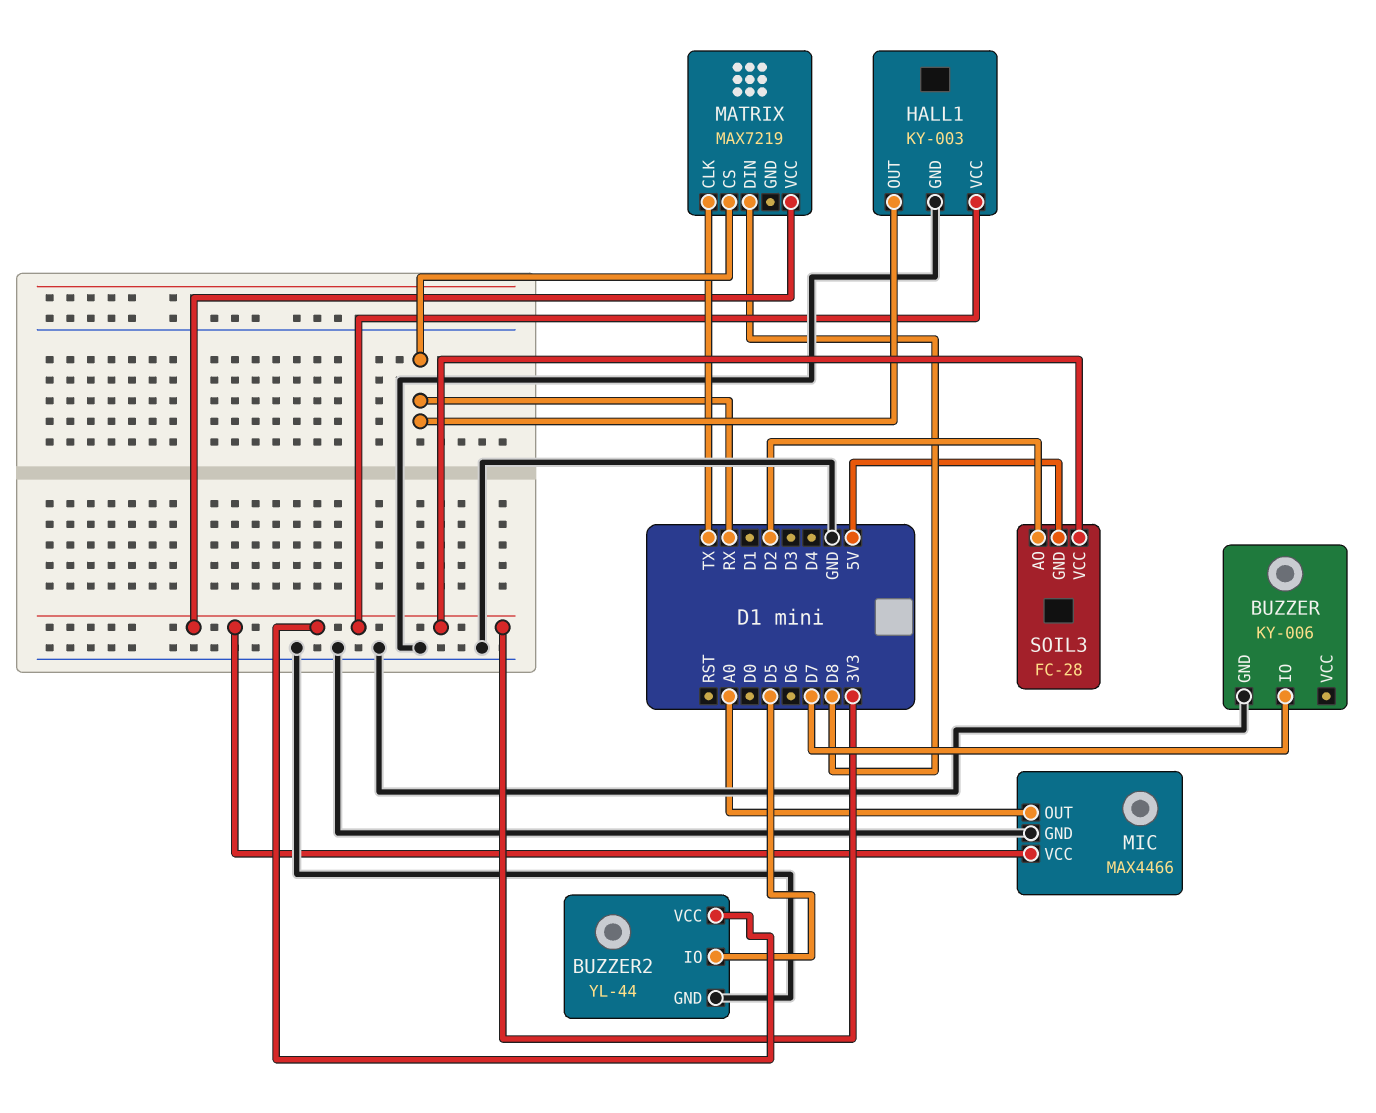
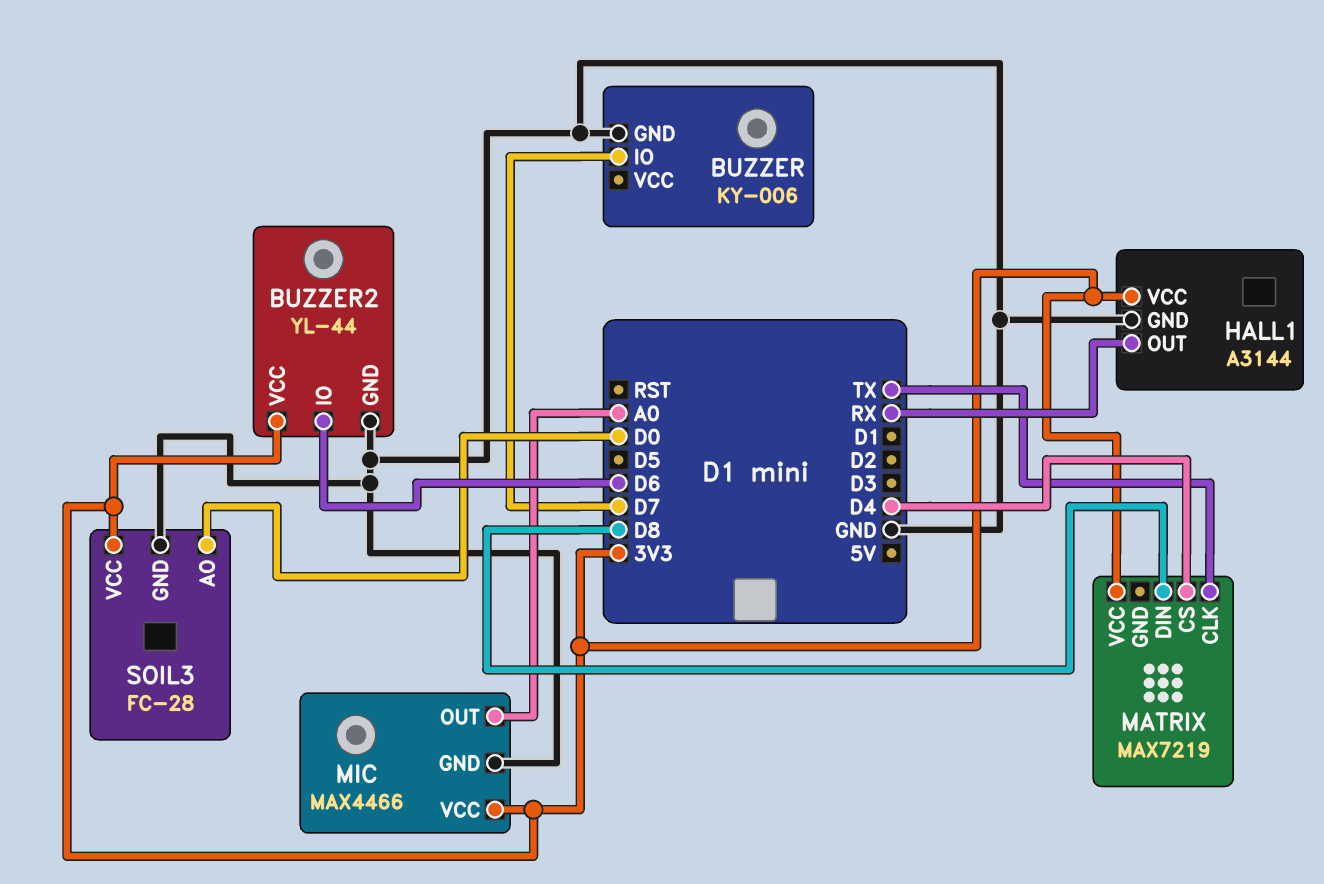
BUZZER2 pin IO: D5 -> D6
HALL1: KY-003 -> A3144
MATRIX pin CS: RX -> D4
SOIL3 pin AO: D2 -> D0
SOIL3 pin GND: 5V -> GND

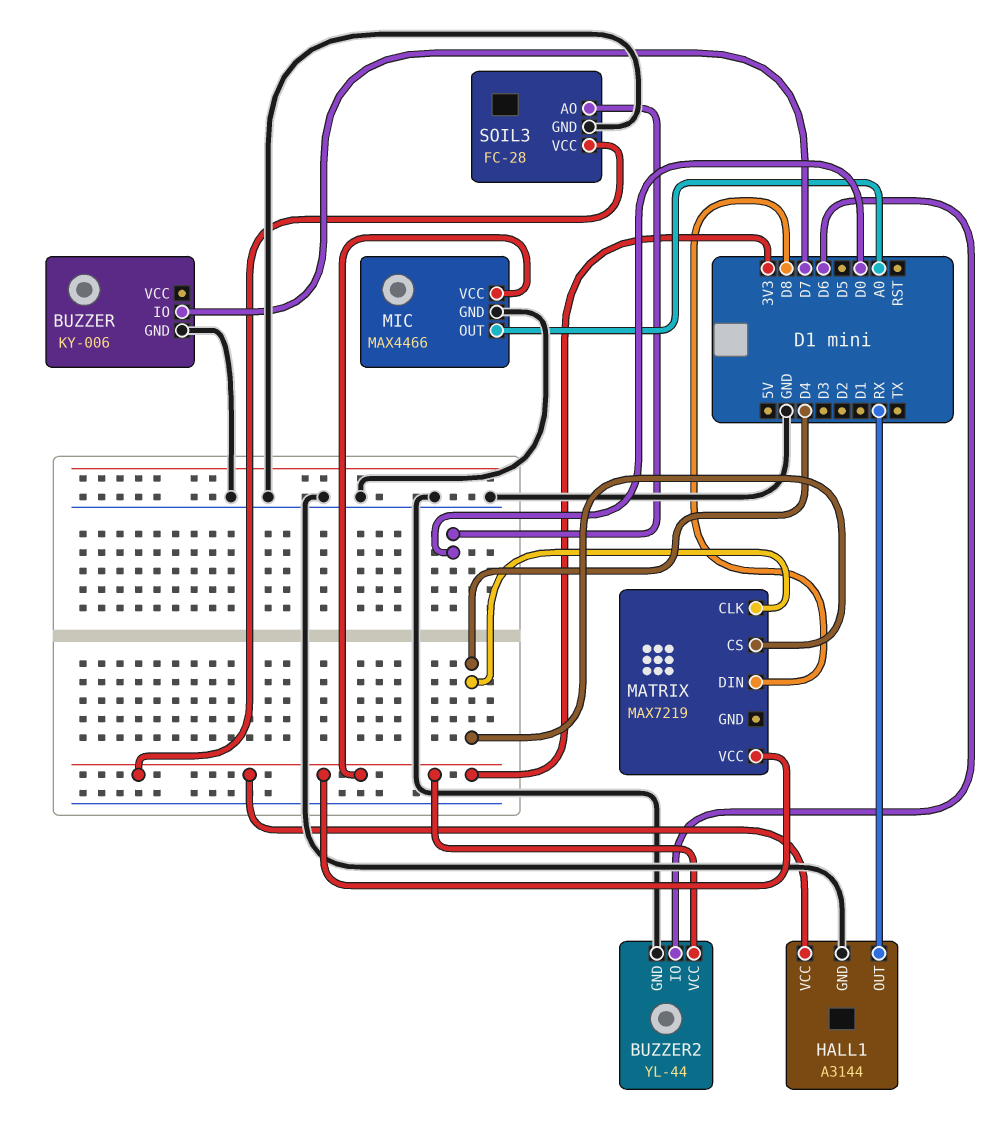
MATRIX pin CLK: TX -> D4

